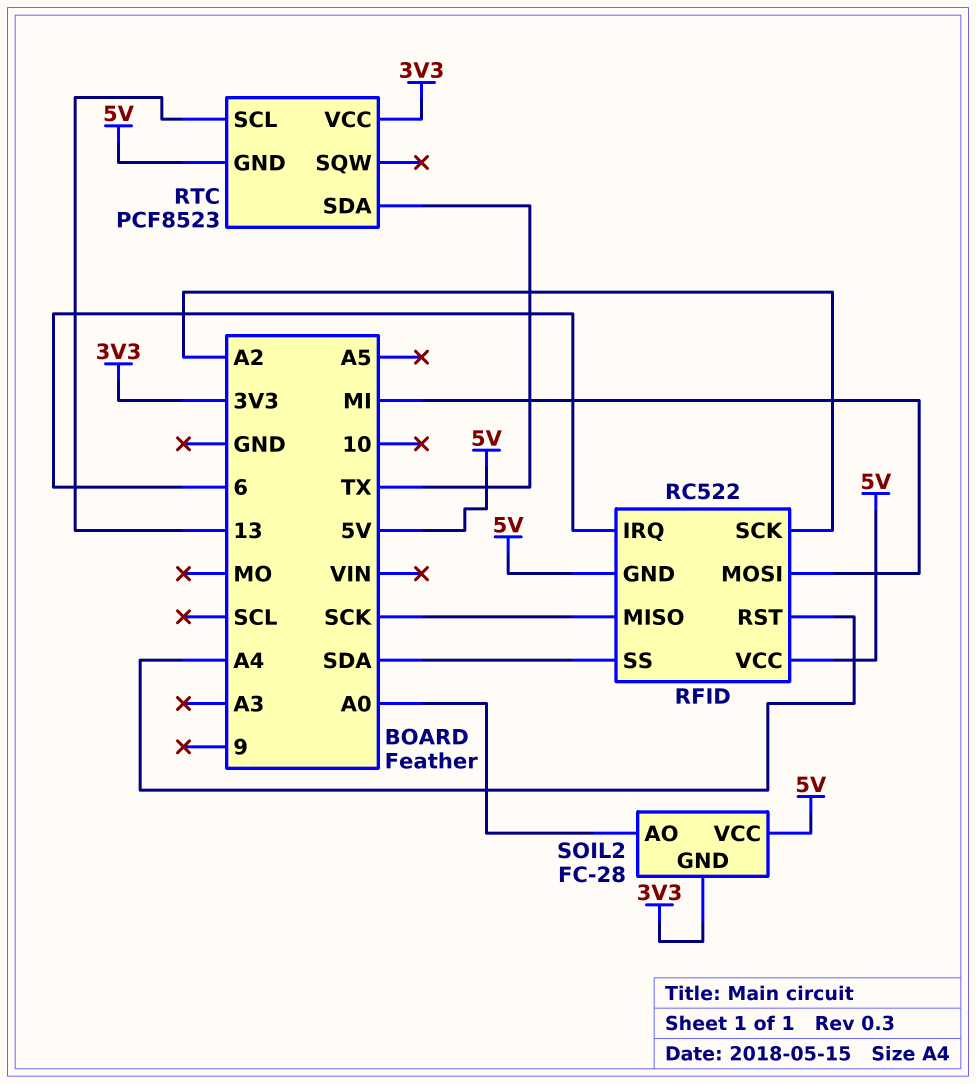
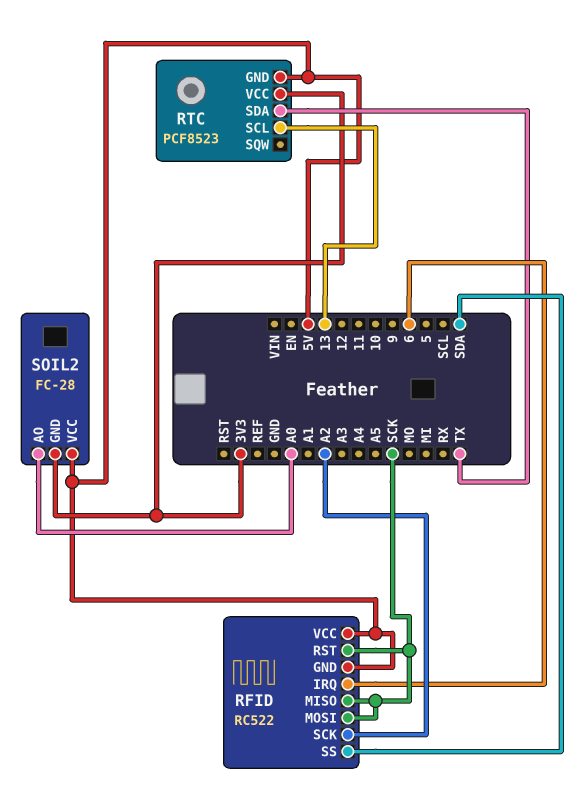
RFID pin MOSI: MI -> SCK
RFID pin RST: A4 -> SCK

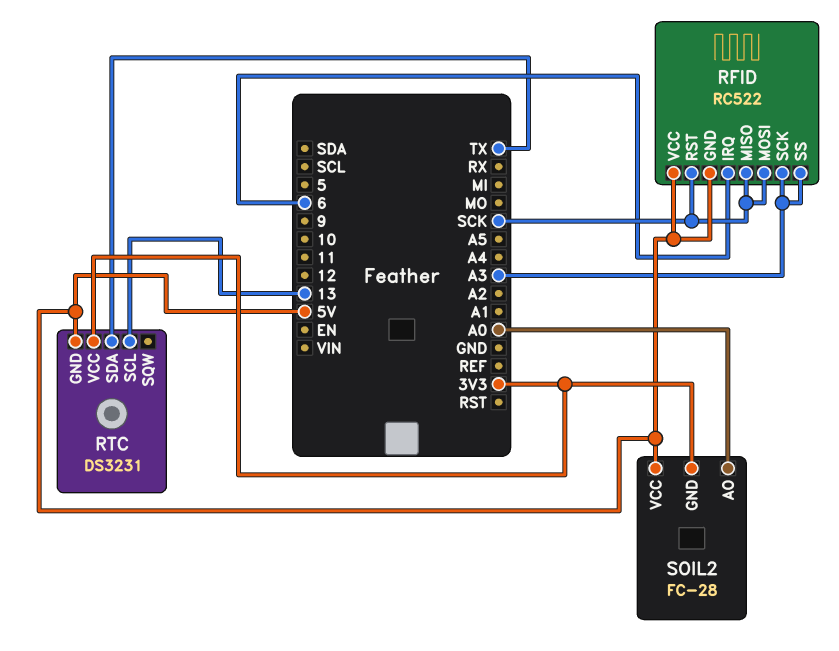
RFID pin SCK: A2 -> A3
RFID pin SS: SDA -> A3
RTC: PCF8523 -> DS3231

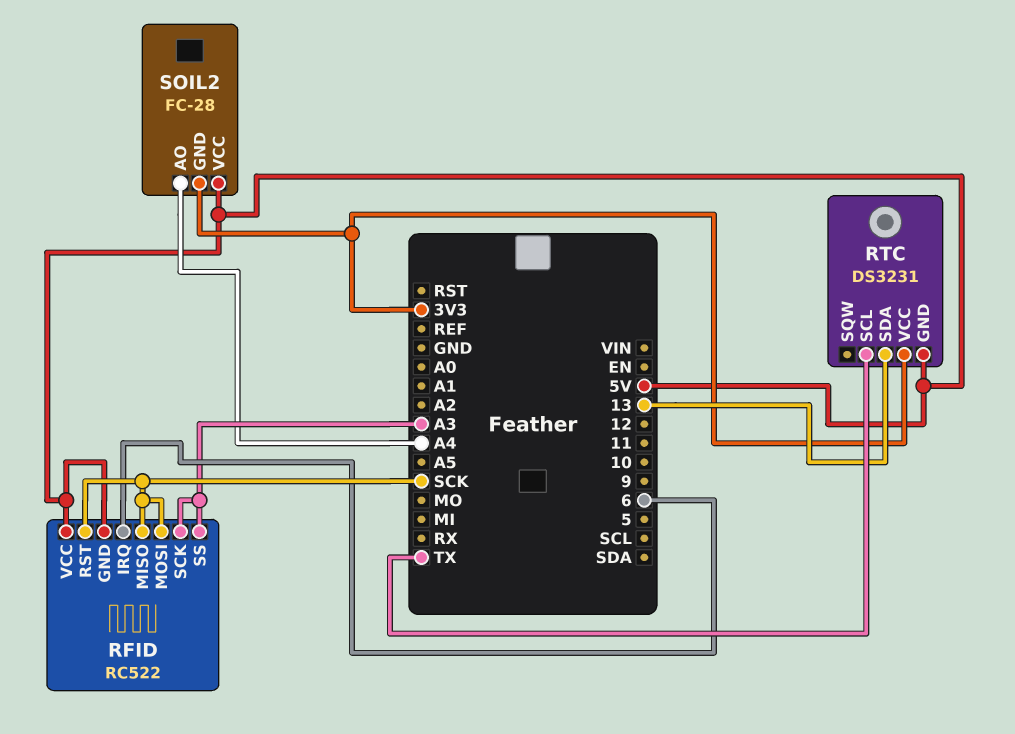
RTC pin SCL: 13 -> TX
RTC pin SDA: TX -> 13
SOIL2 pin AO: A0 -> A4

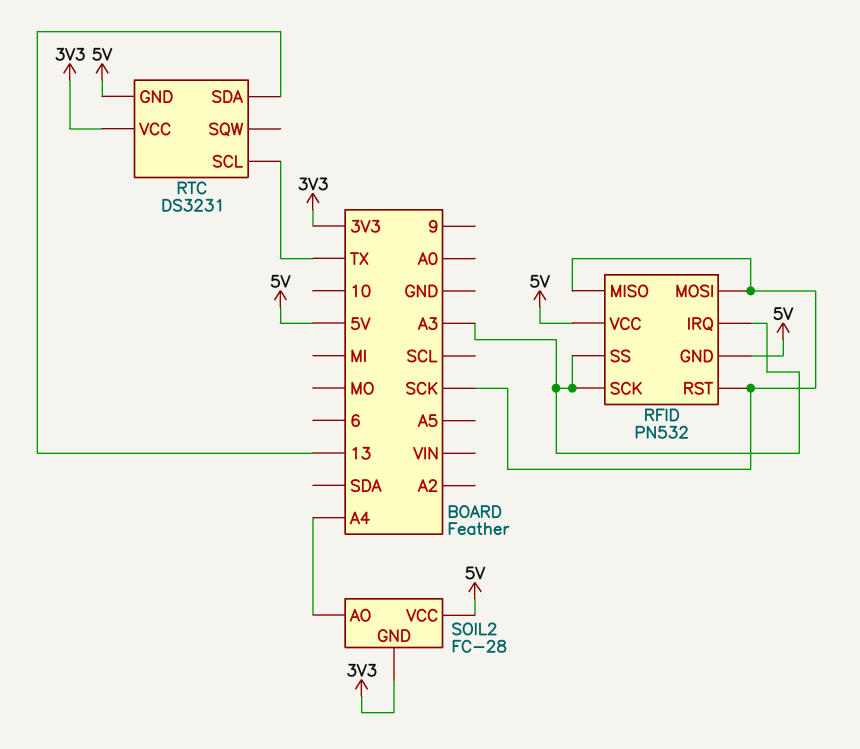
RFID: RC522 -> PN532
RFID pin IRQ: 6 -> A3

